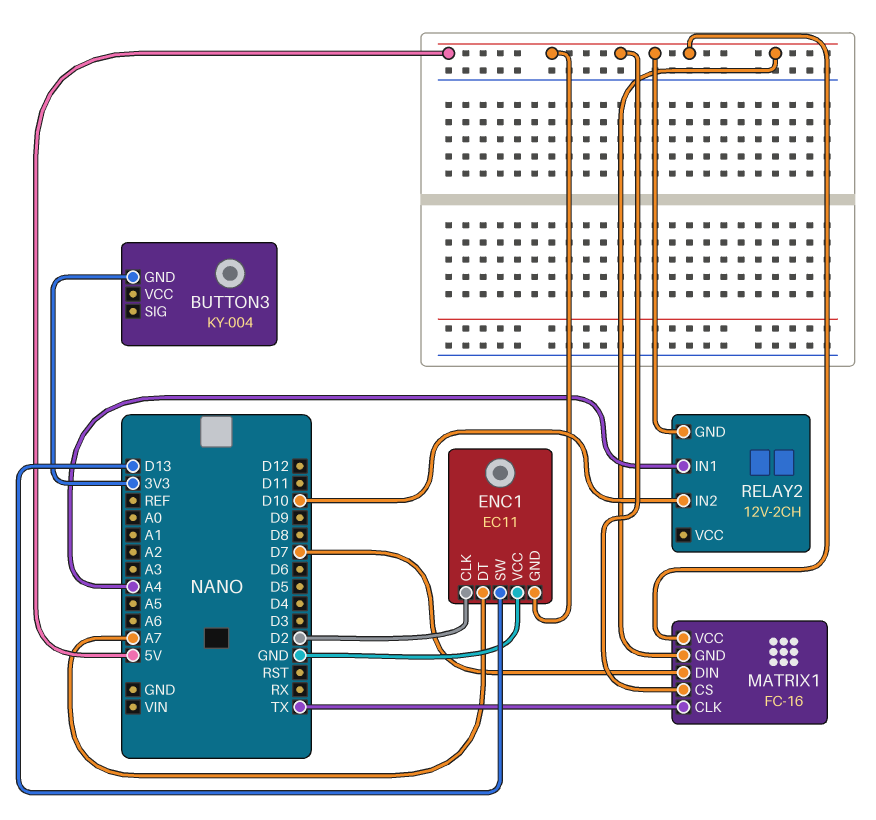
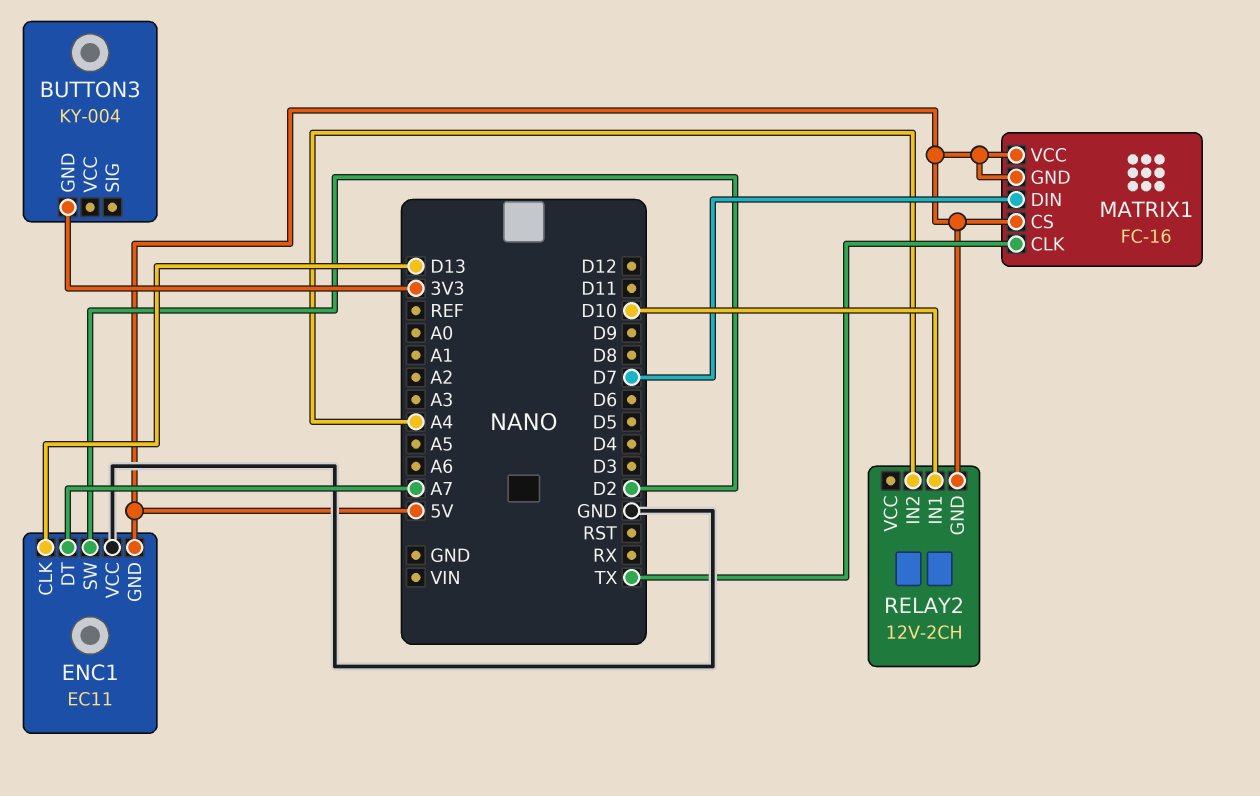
ENC1 pin CLK: D2 -> D13
ENC1 pin SW: D13 -> D2
RELAY2 pin IN1: A4 -> D10
RELAY2 pin IN2: D10 -> A4

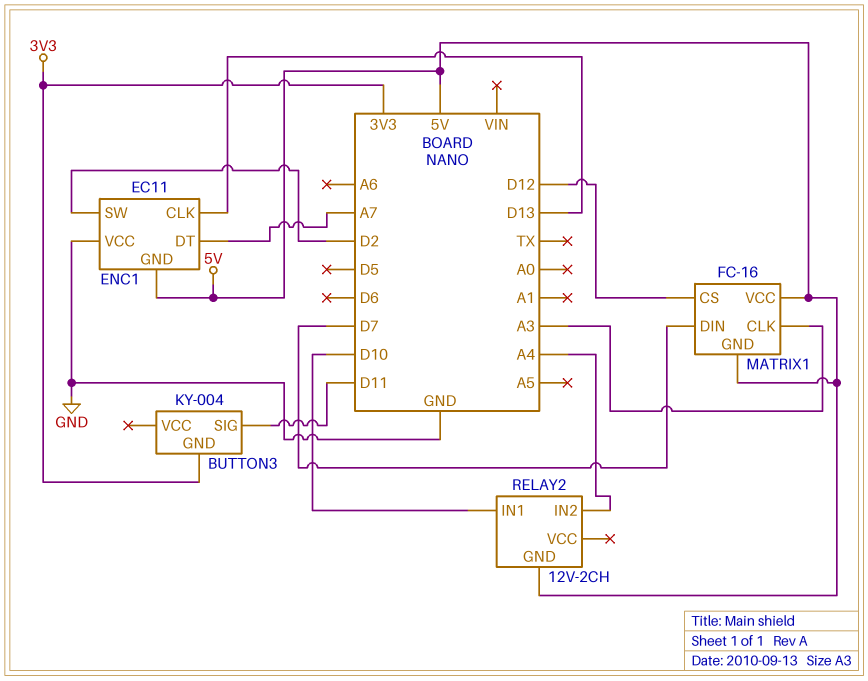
BUTTON3 pin SIG: none -> D11
MATRIX1 pin CLK: TX -> A3
MATRIX1 pin CS: 5V -> D12

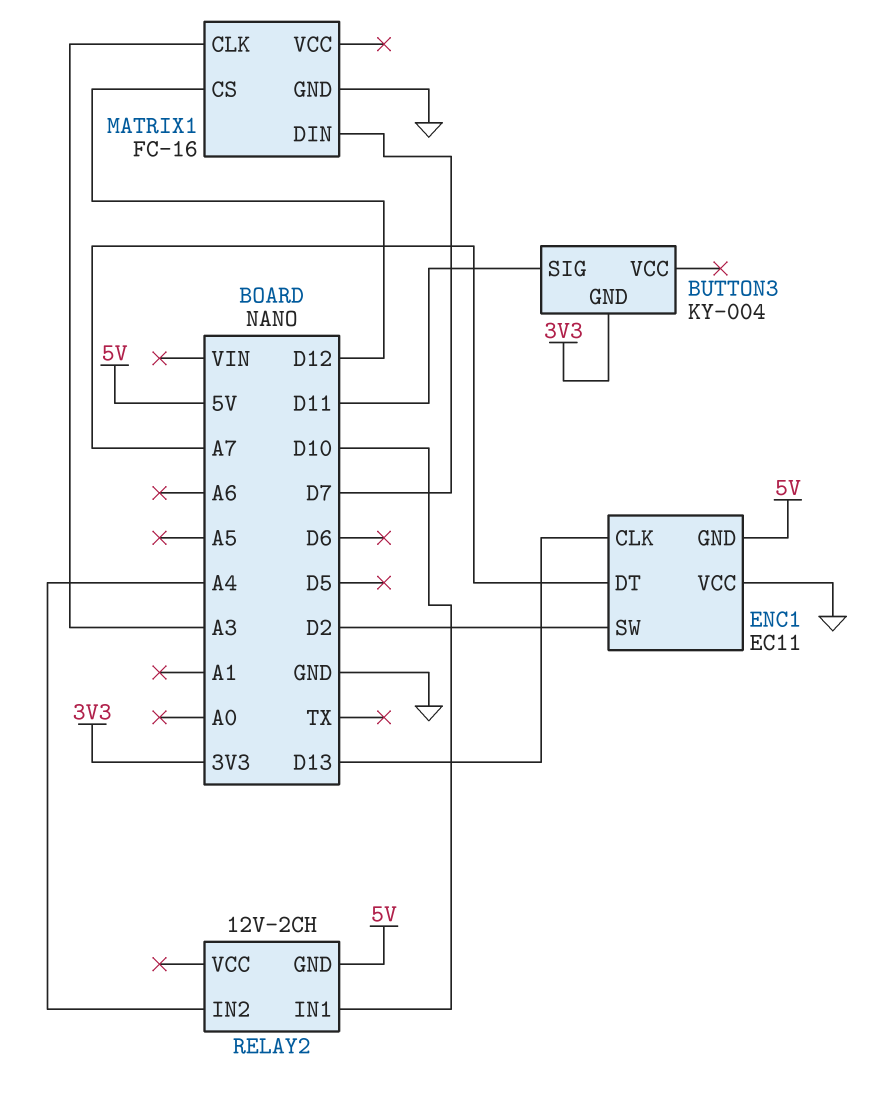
MATRIX1 pin GND: 5V -> GND
MATRIX1 pin VCC: 5V -> none

